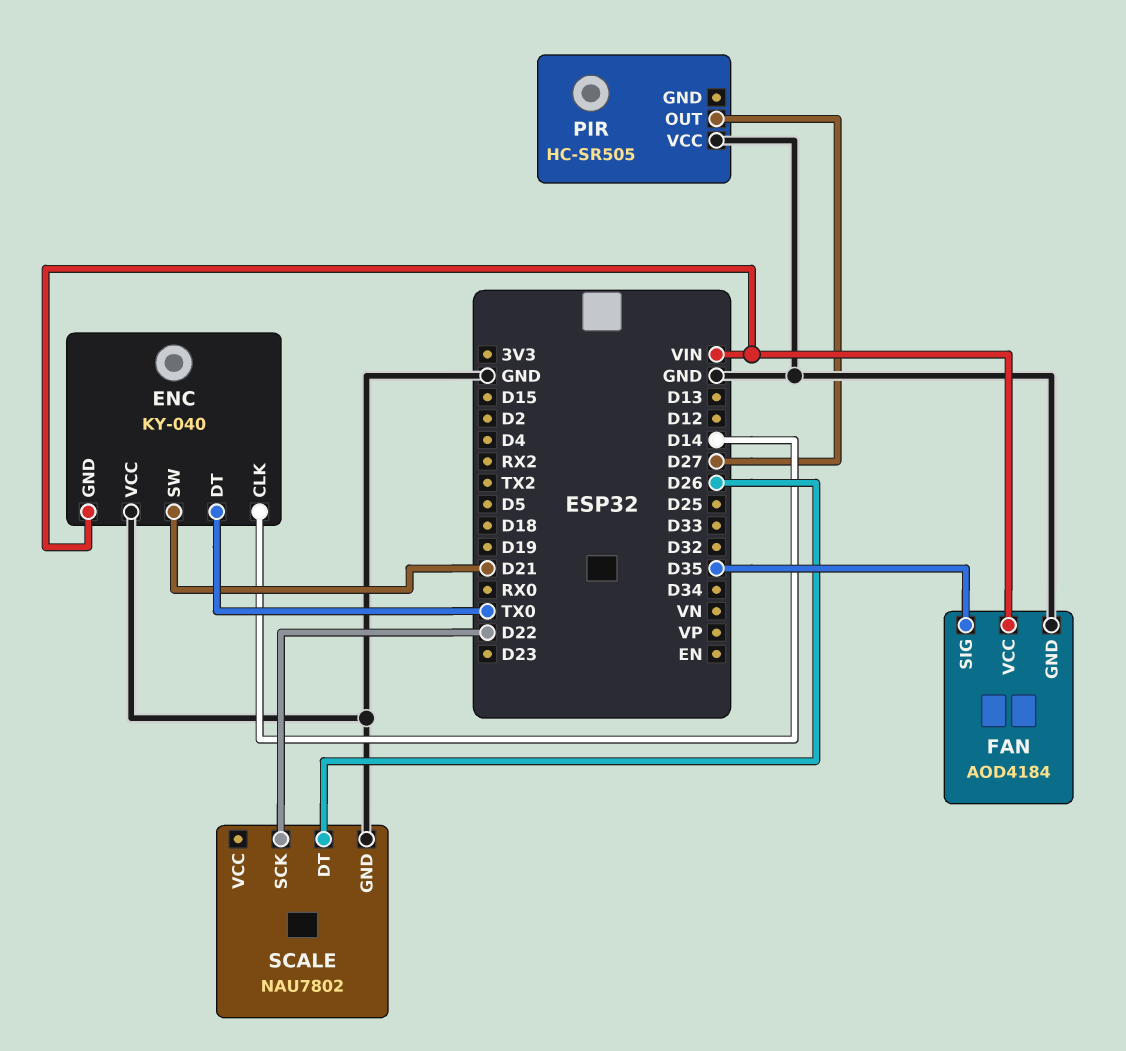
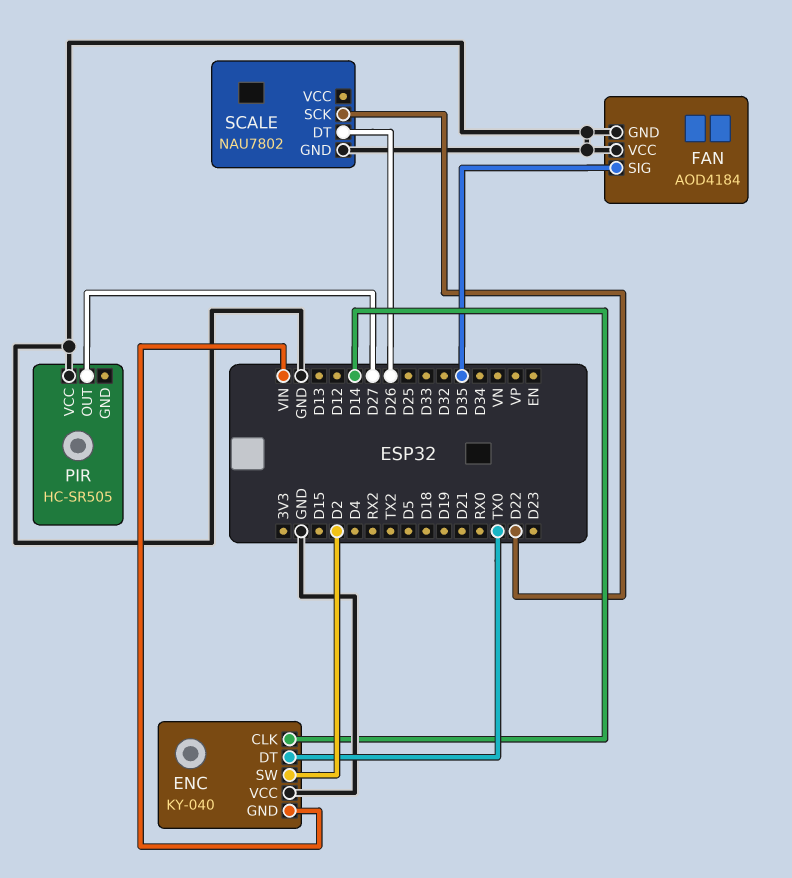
ENC pin SW: D21 -> D2
FAN pin VCC: VIN -> GND

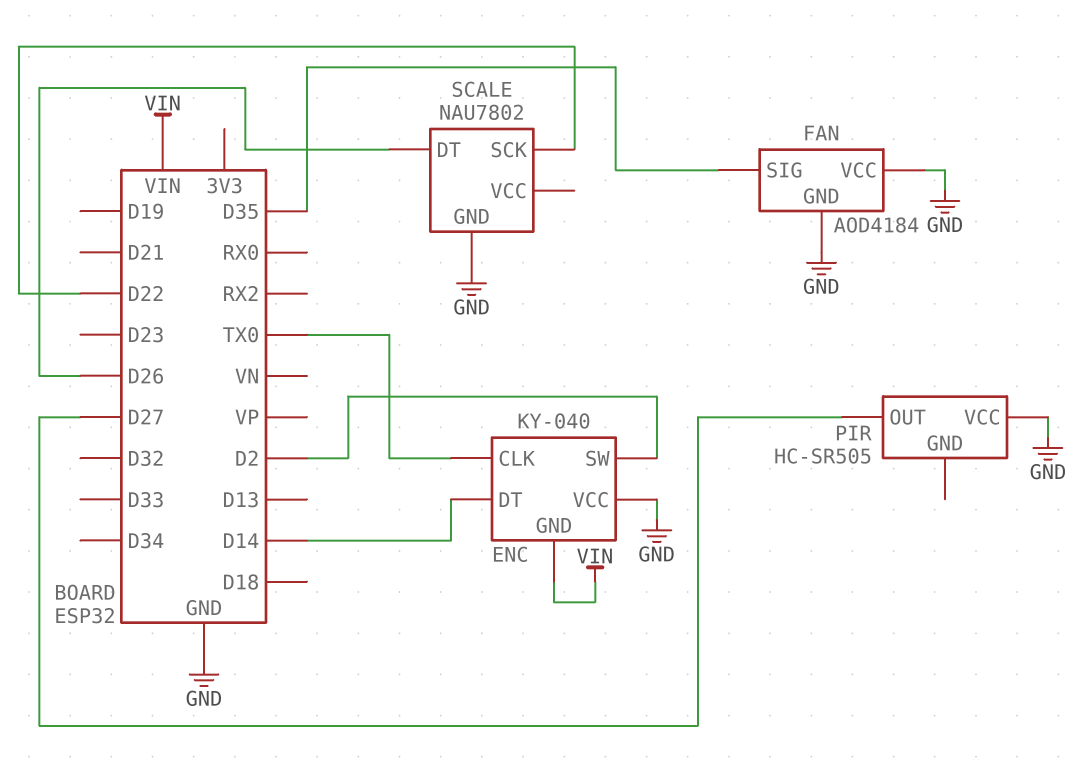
ENC pin CLK: D14 -> TX0
ENC pin DT: TX0 -> D14

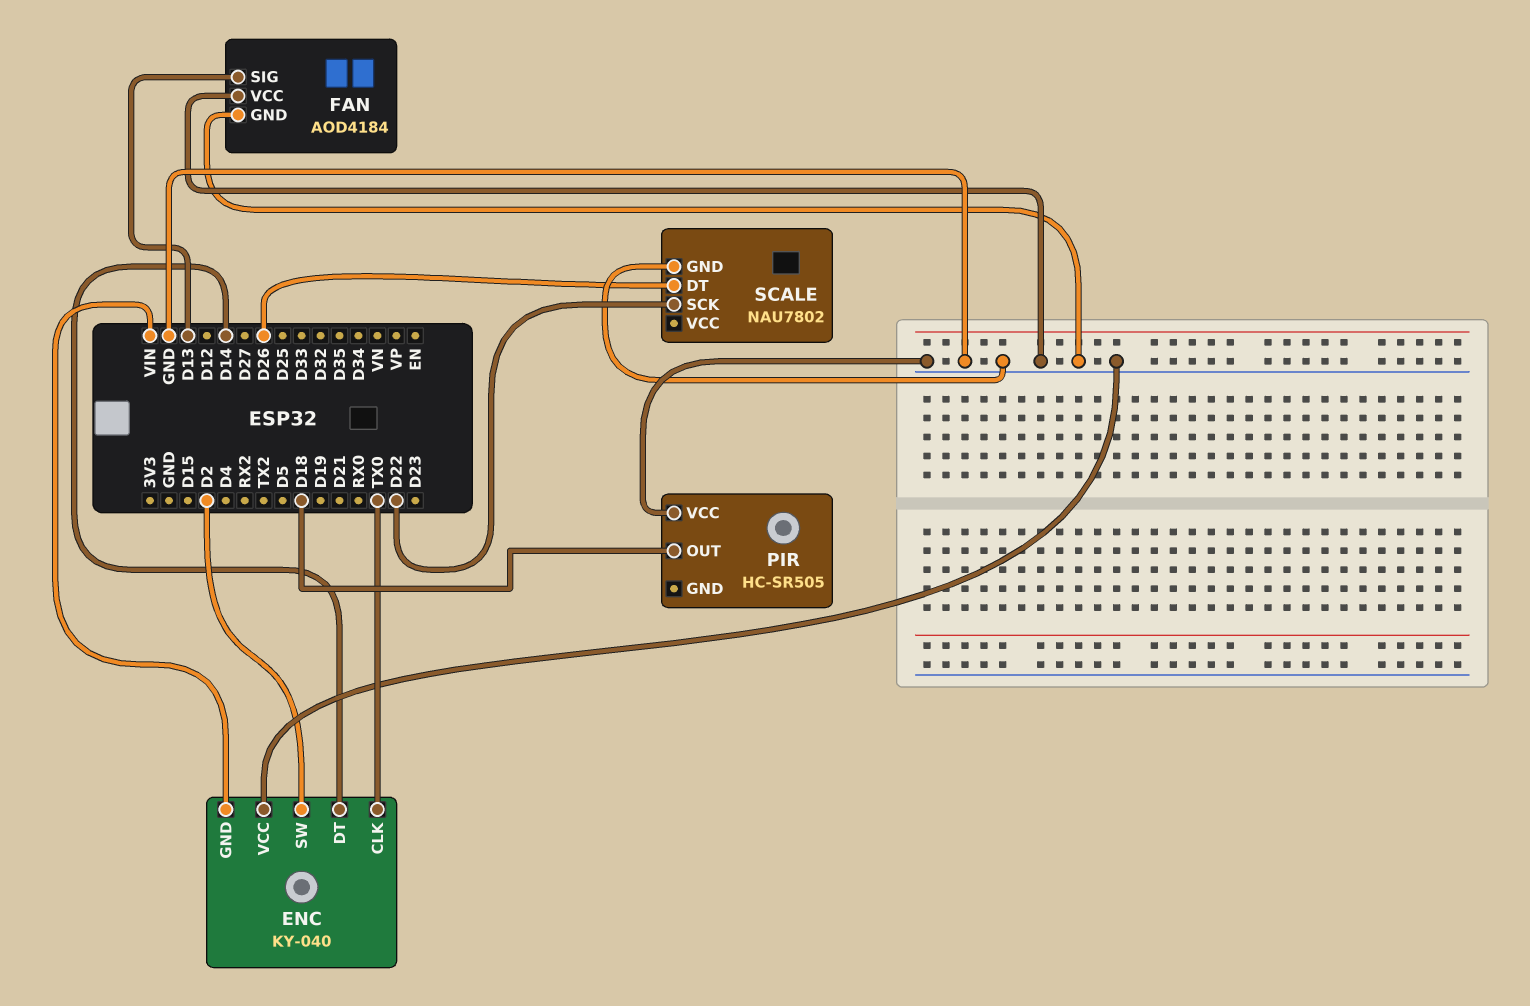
FAN pin SIG: D35 -> D13
PIR pin OUT: D27 -> D18

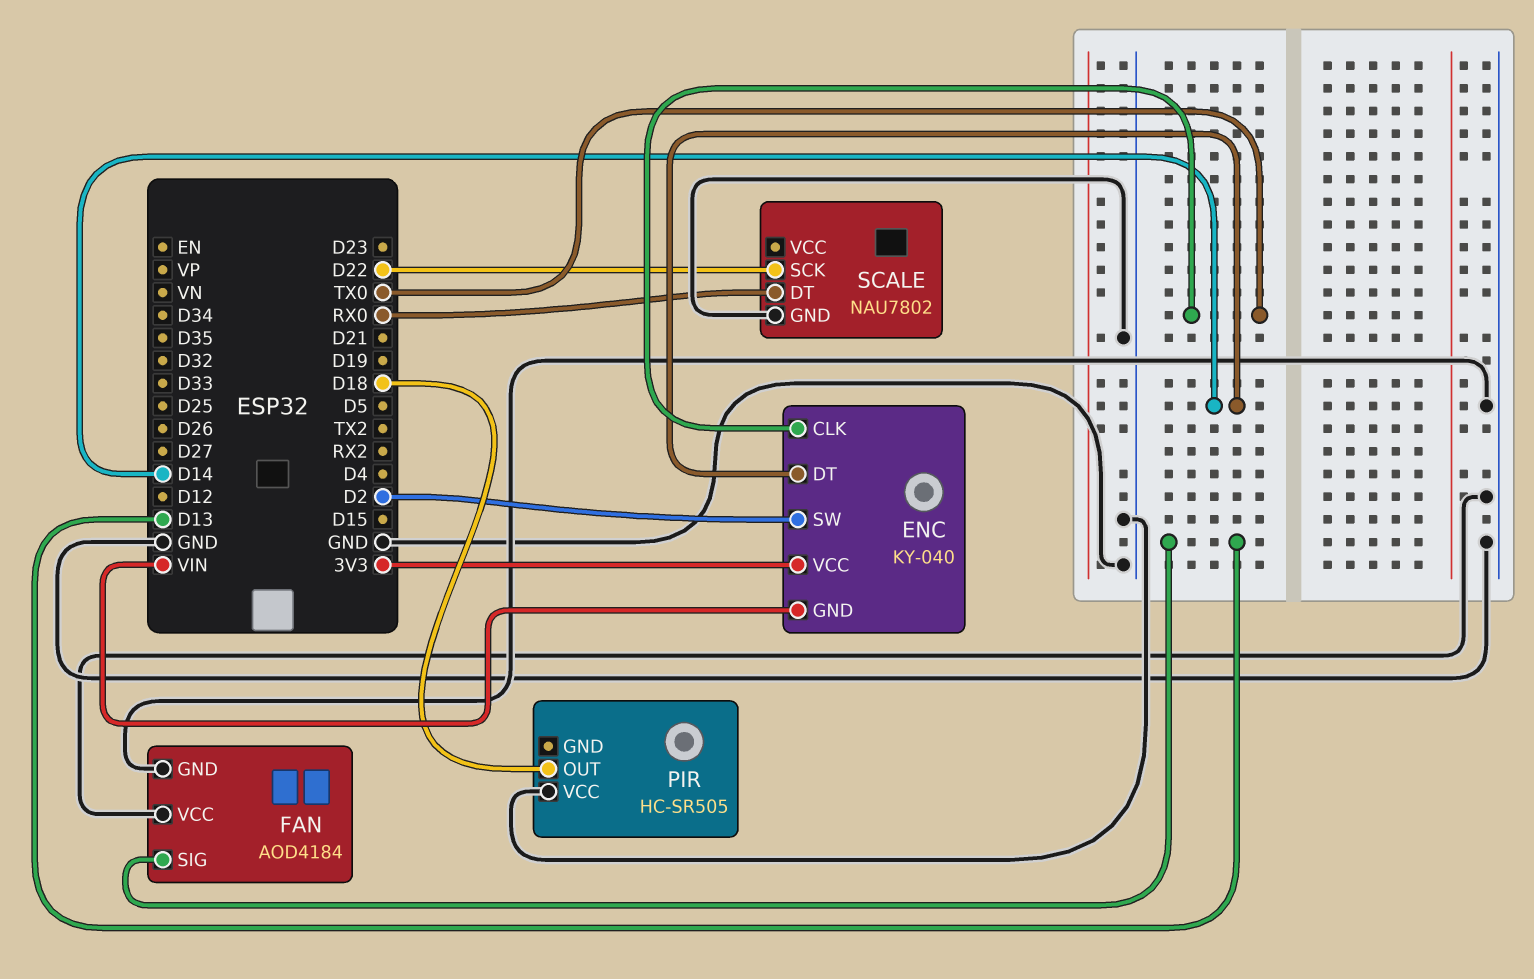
ENC pin VCC: GND -> 3V3
SCALE pin DT: D26 -> RX0

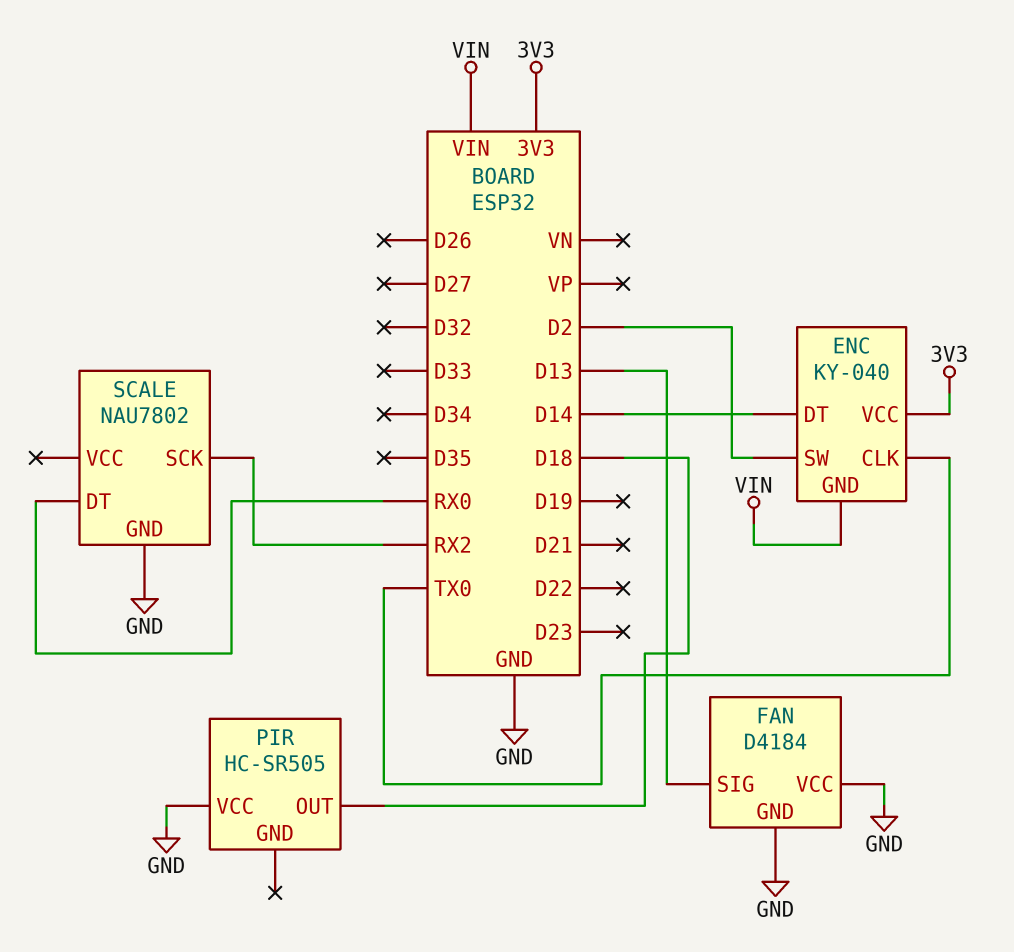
FAN: AOD4184 -> D4184
SCALE pin SCK: D22 -> RX2

